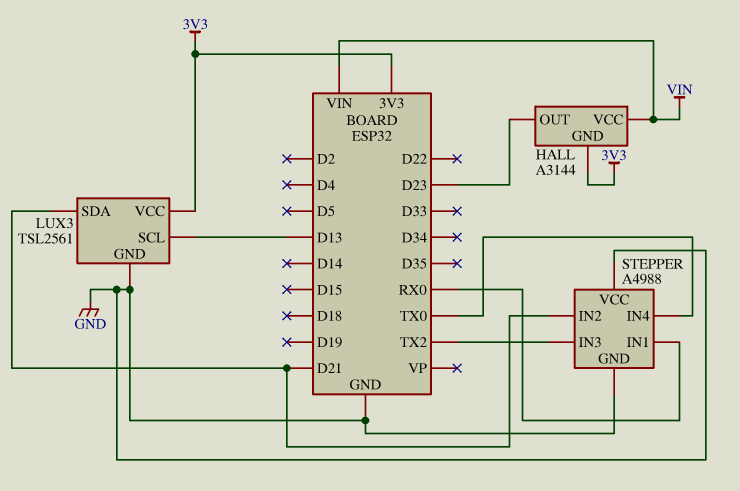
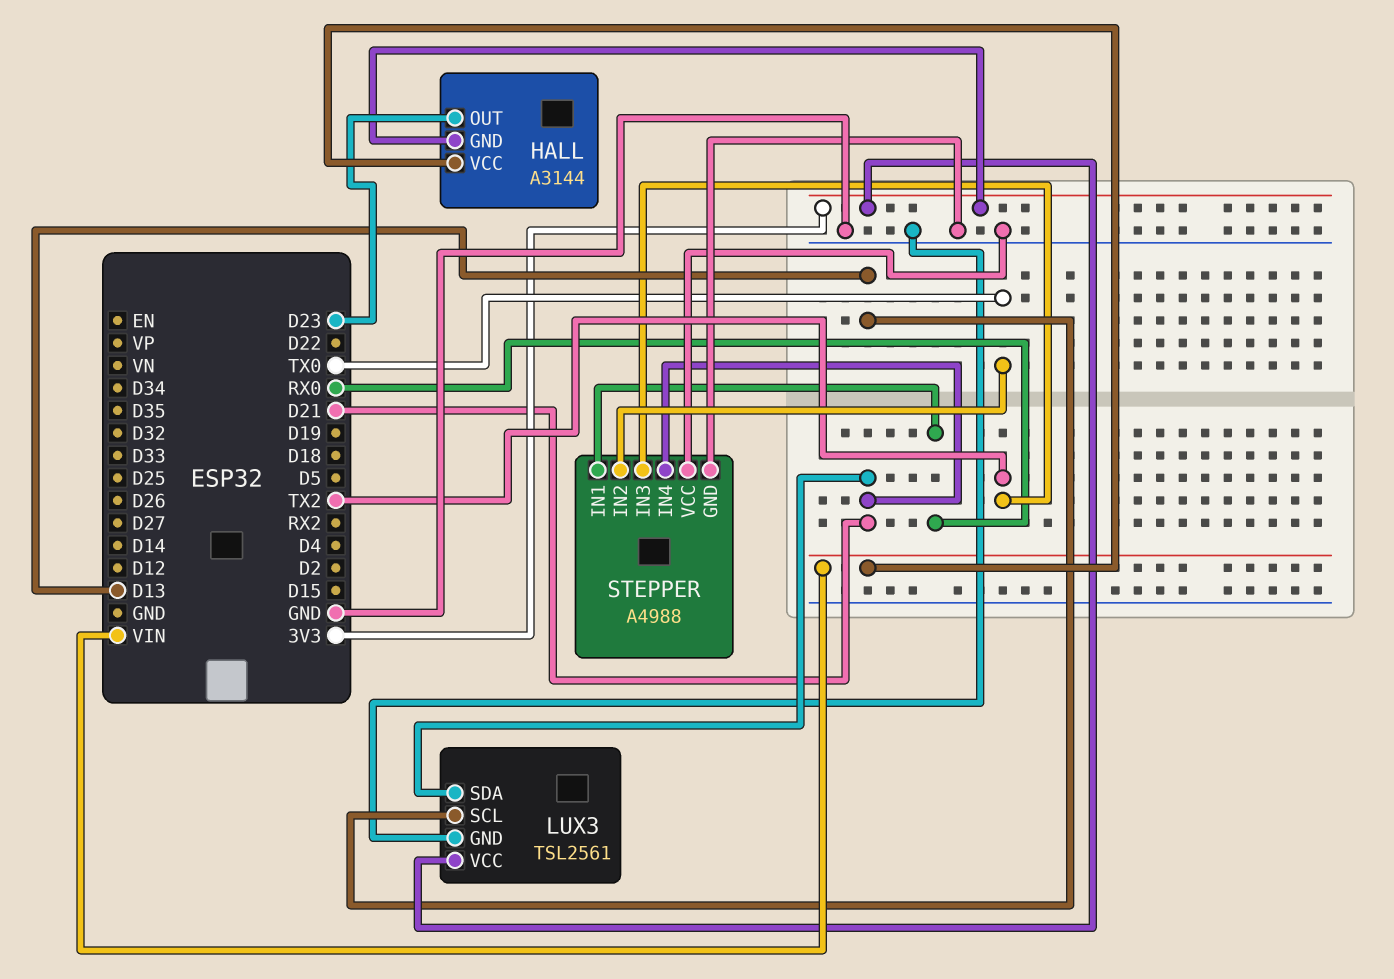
STEPPER pin IN2: D21 -> TX0
STEPPER pin IN4: TX0 -> D21

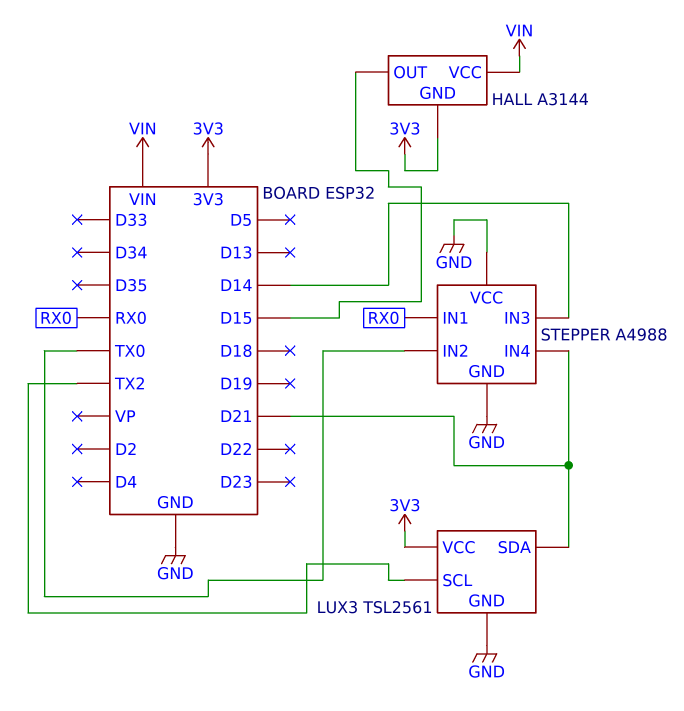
HALL pin OUT: D23 -> D15
LUX3 pin SCL: D13 -> TX2
STEPPER pin IN3: TX2 -> D14

